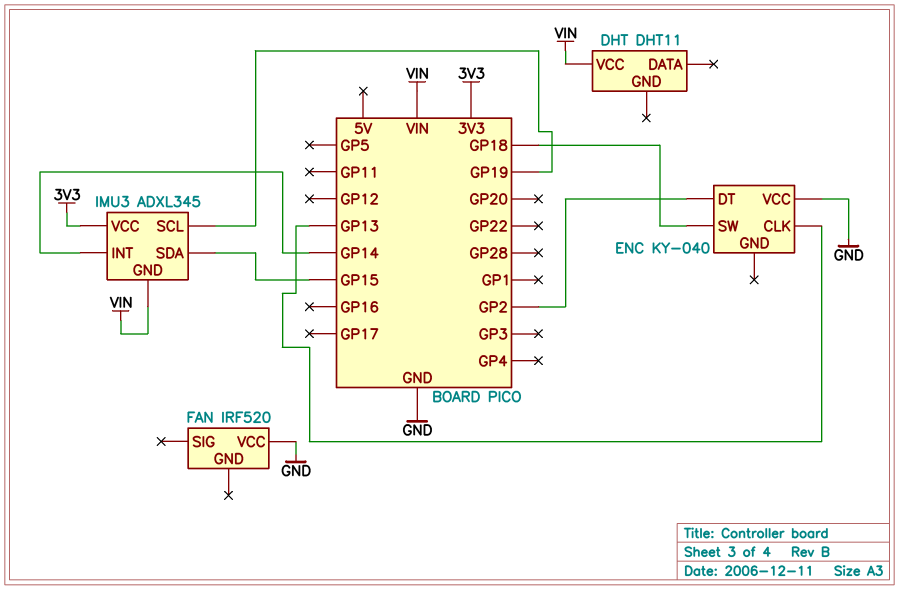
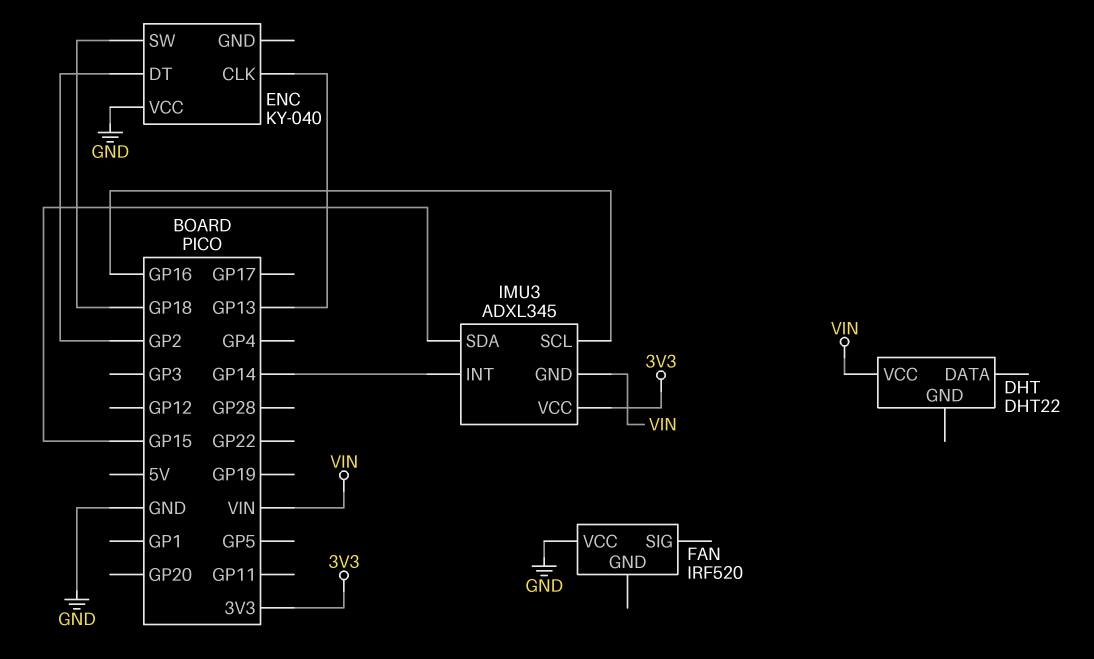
DHT: DHT11 -> DHT22
IMU3 pin SCL: GP19 -> GP16

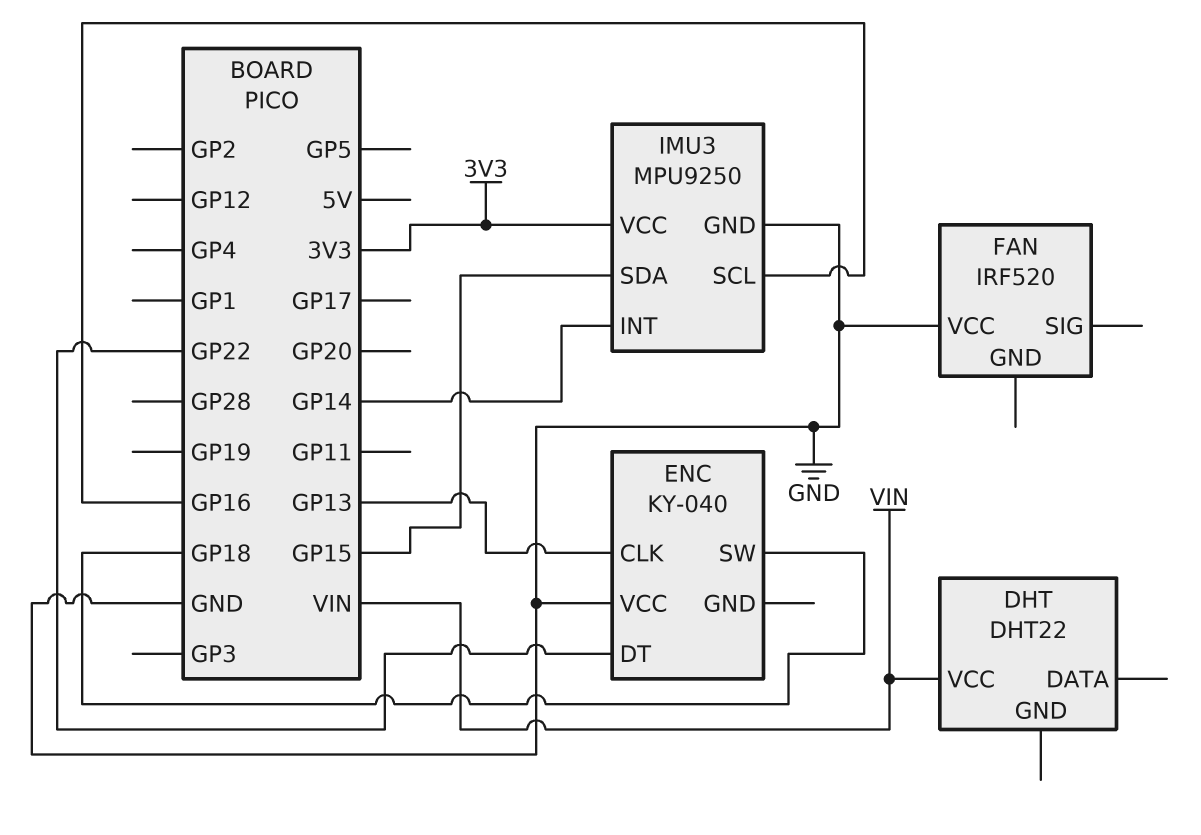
ENC pin DT: GP2 -> GP22
IMU3: ADXL345 -> MPU9250
IMU3 pin GND: VIN -> GND

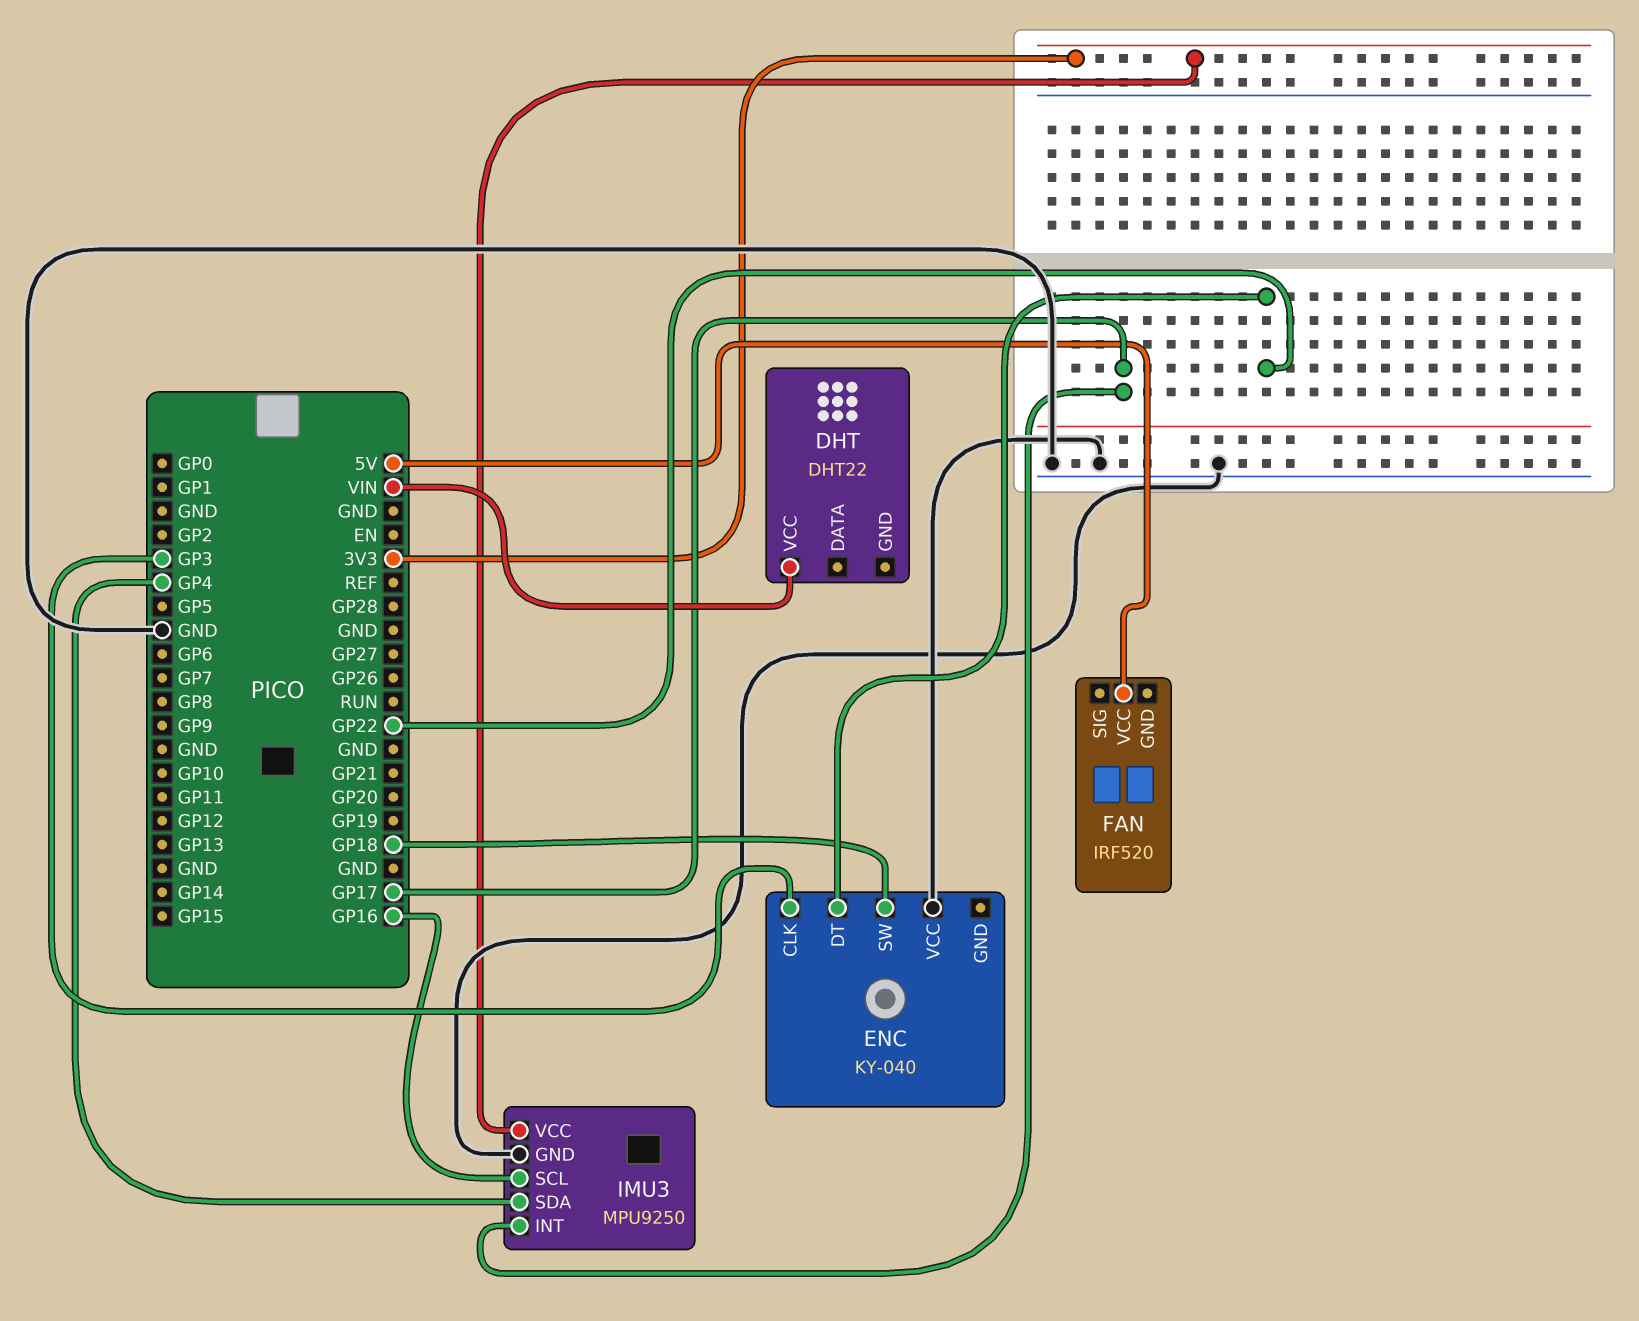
ENC pin CLK: GP13 -> GP3
FAN pin VCC: GND -> 5V
IMU3 pin INT: GP14 -> GP17
IMU3 pin SDA: GP15 -> GP4

